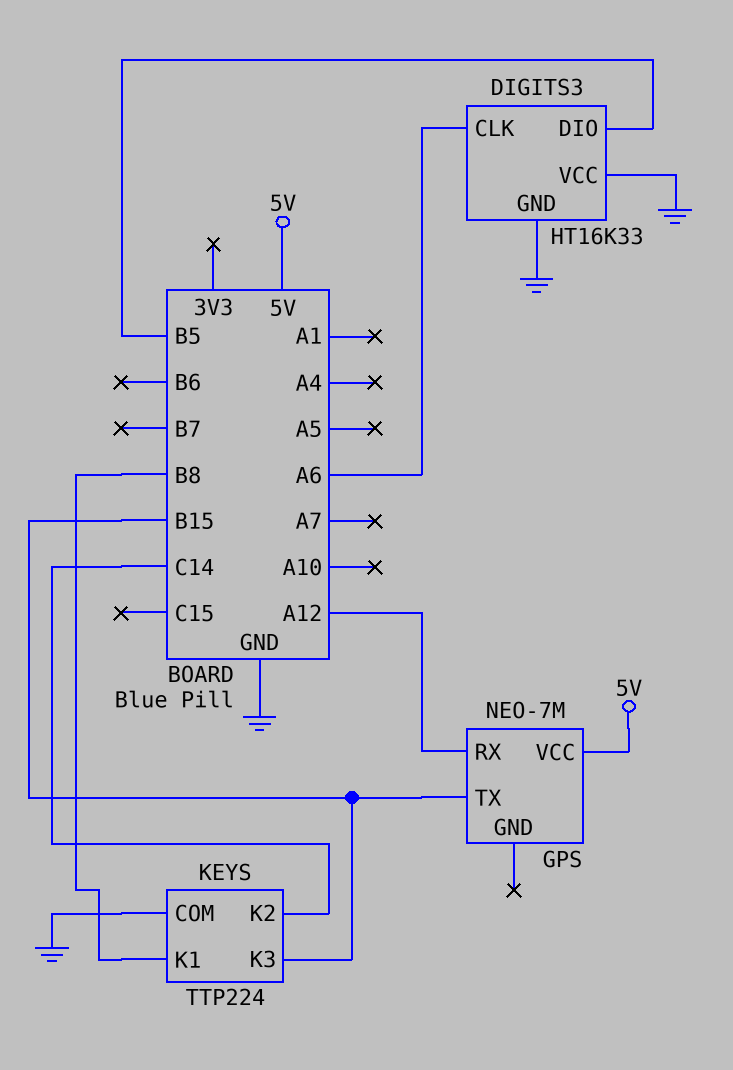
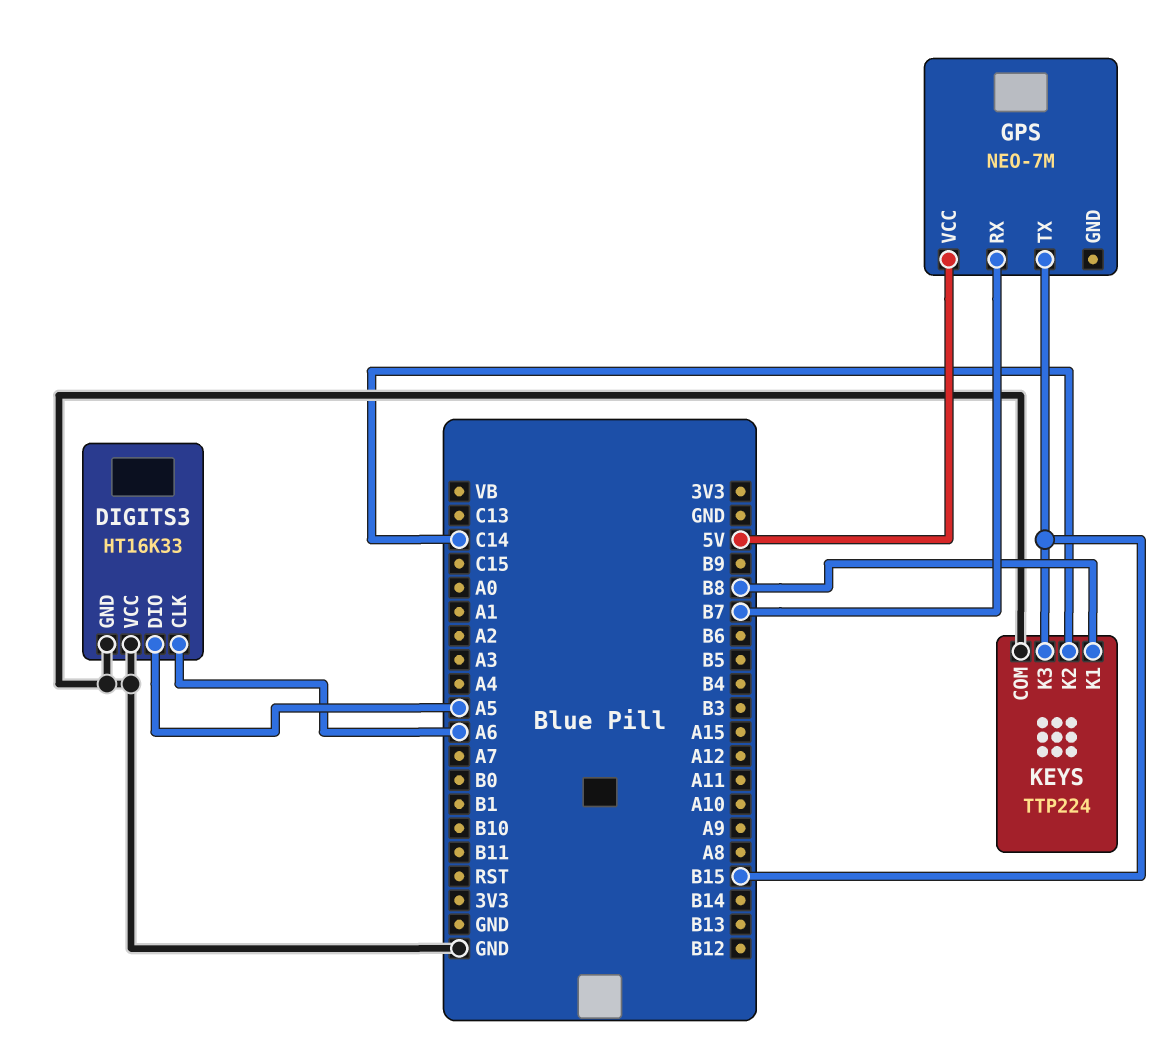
DIGITS3 pin DIO: B5 -> A5
GPS pin RX: A12 -> B7

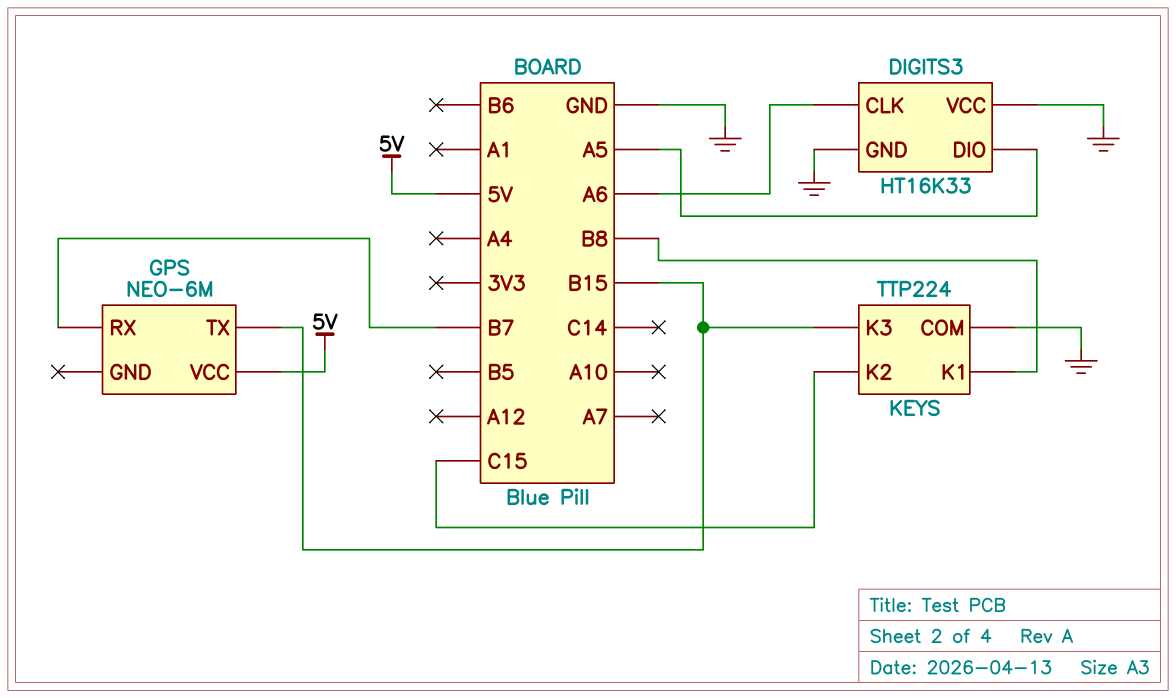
GPS: NEO-7M -> NEO-6M
KEYS pin K2: C14 -> C15

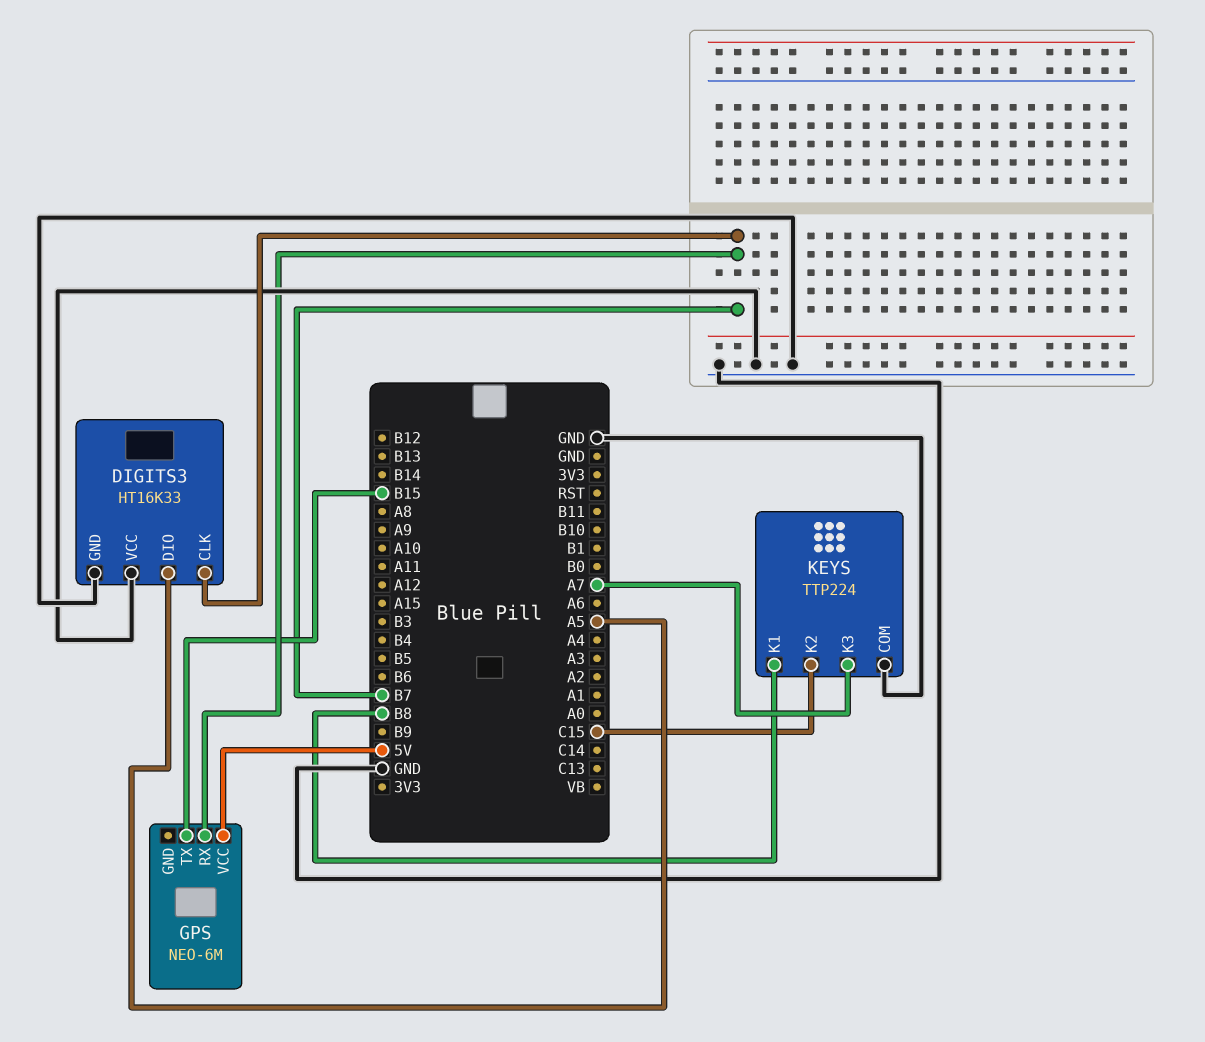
DIGITS3 pin CLK: A6 -> B7
KEYS pin K3: B15 -> A7

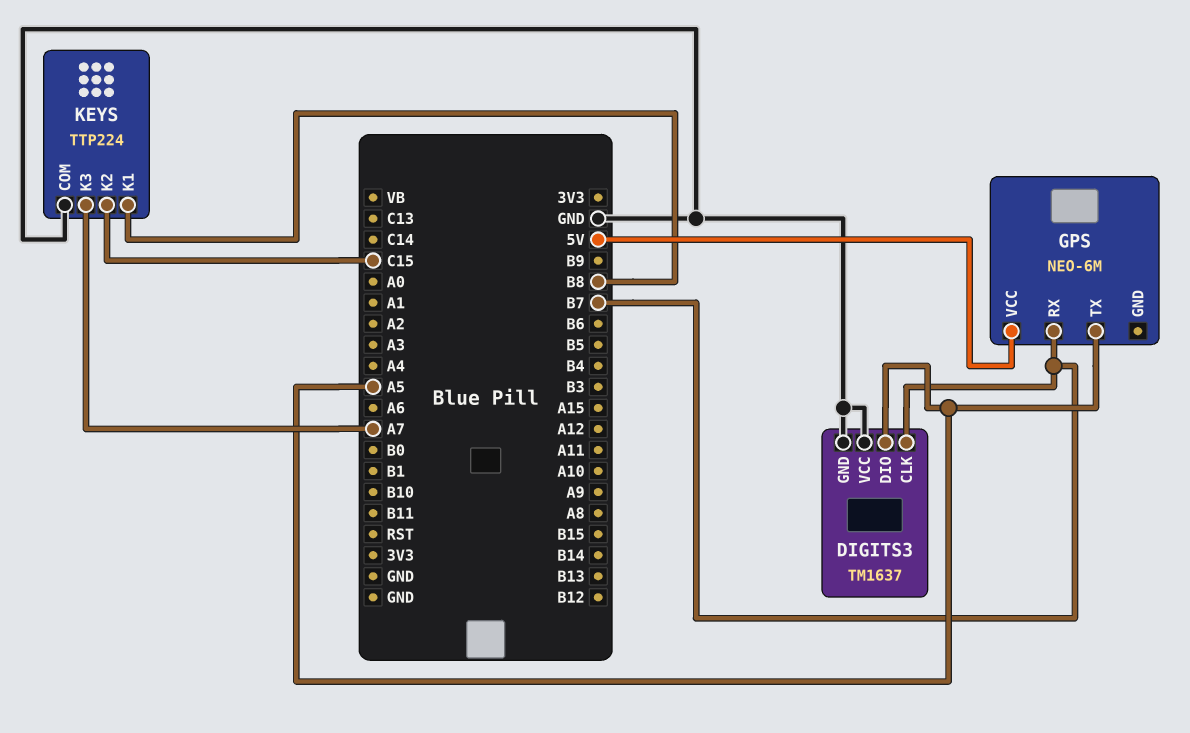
DIGITS3: HT16K33 -> TM1637
GPS pin TX: B15 -> A5

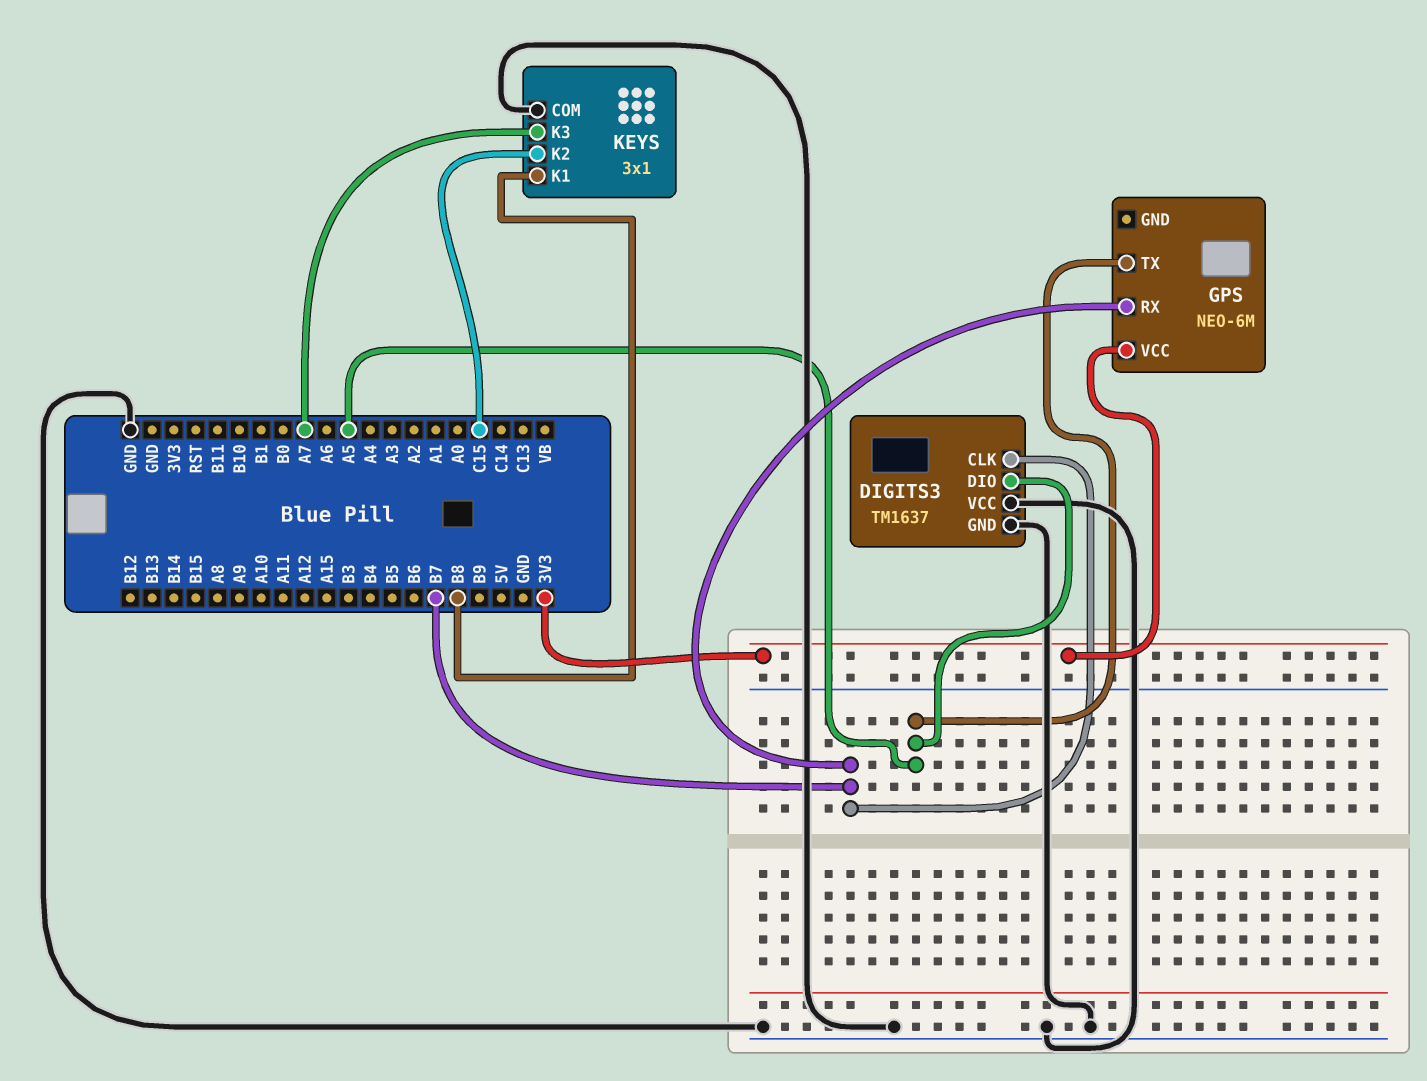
GPS pin VCC: 5V -> 3V3
KEYS: TTP224 -> 3x1

